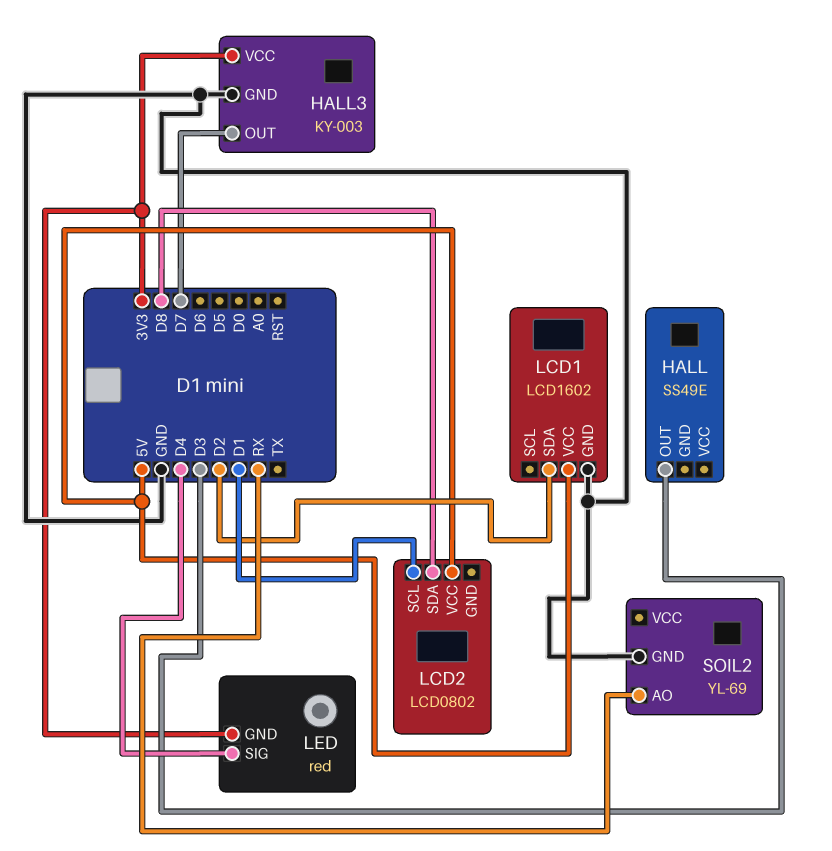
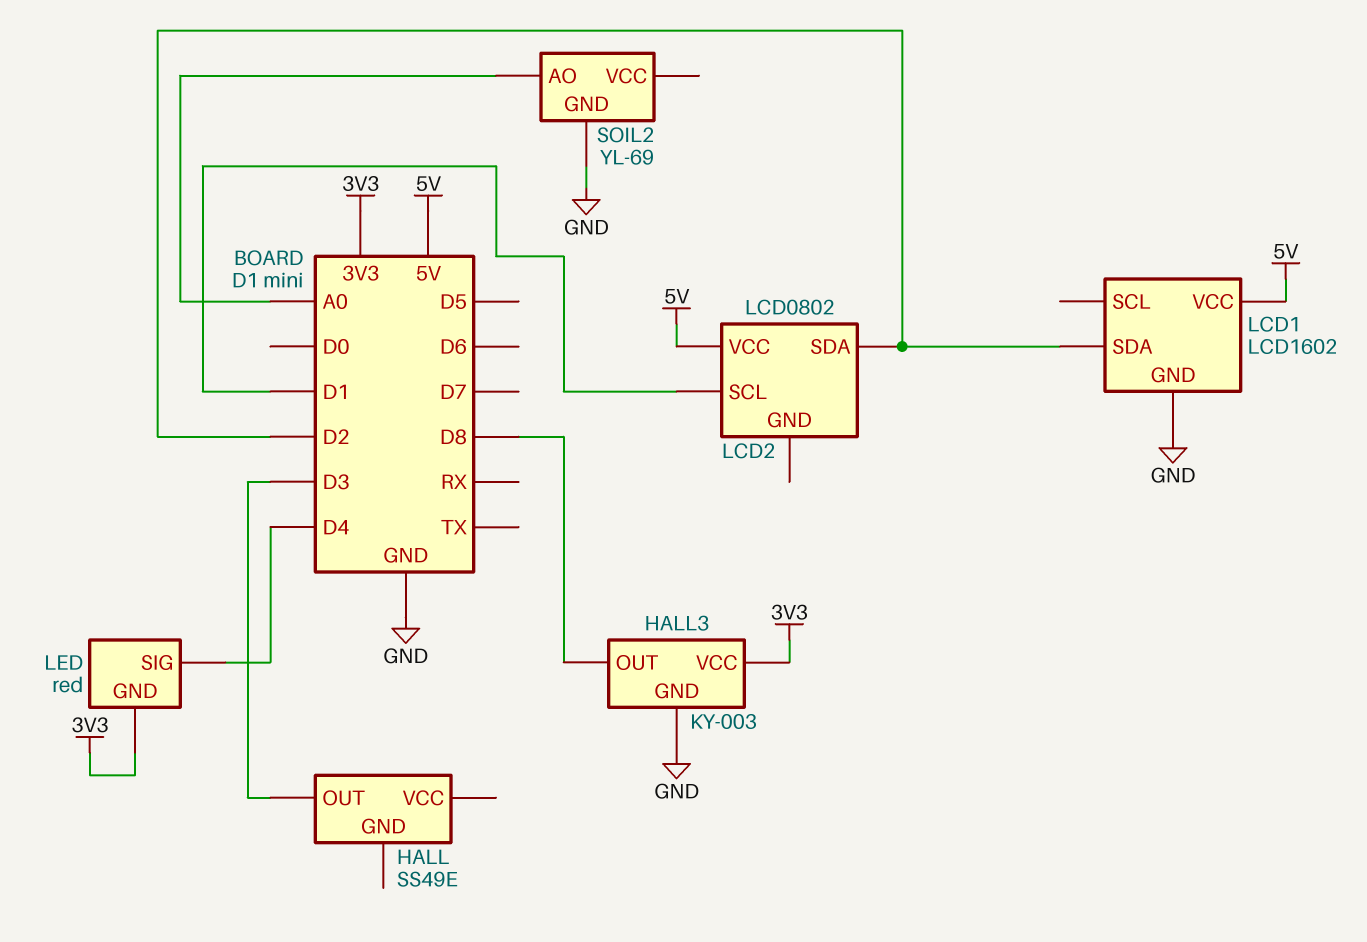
HALL3 pin OUT: D7 -> D8
LCD2 pin SDA: D8 -> D2
SOIL2 pin AO: RX -> A0

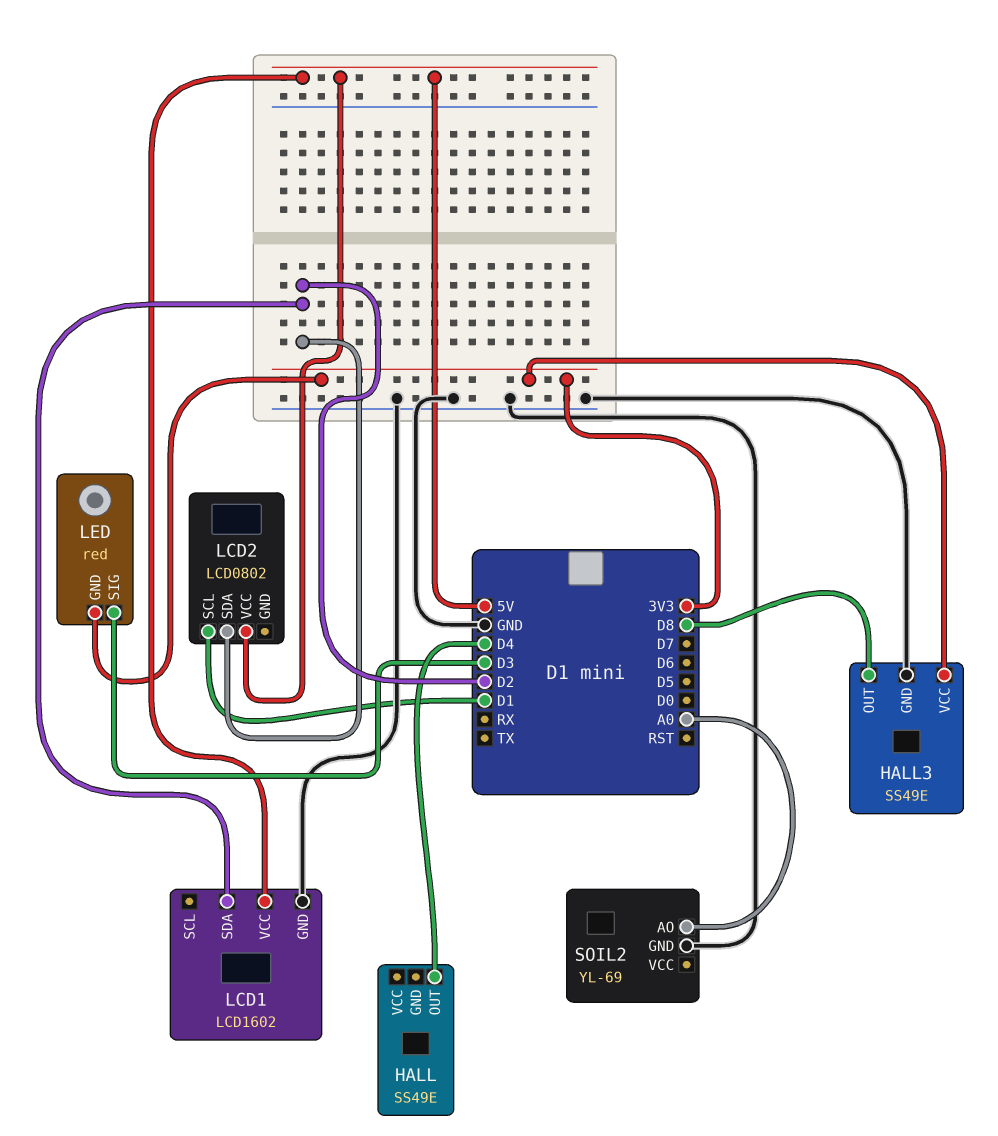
HALL pin OUT: D3 -> D4
HALL3: KY-003 -> SS49E
LED pin SIG: D4 -> D3

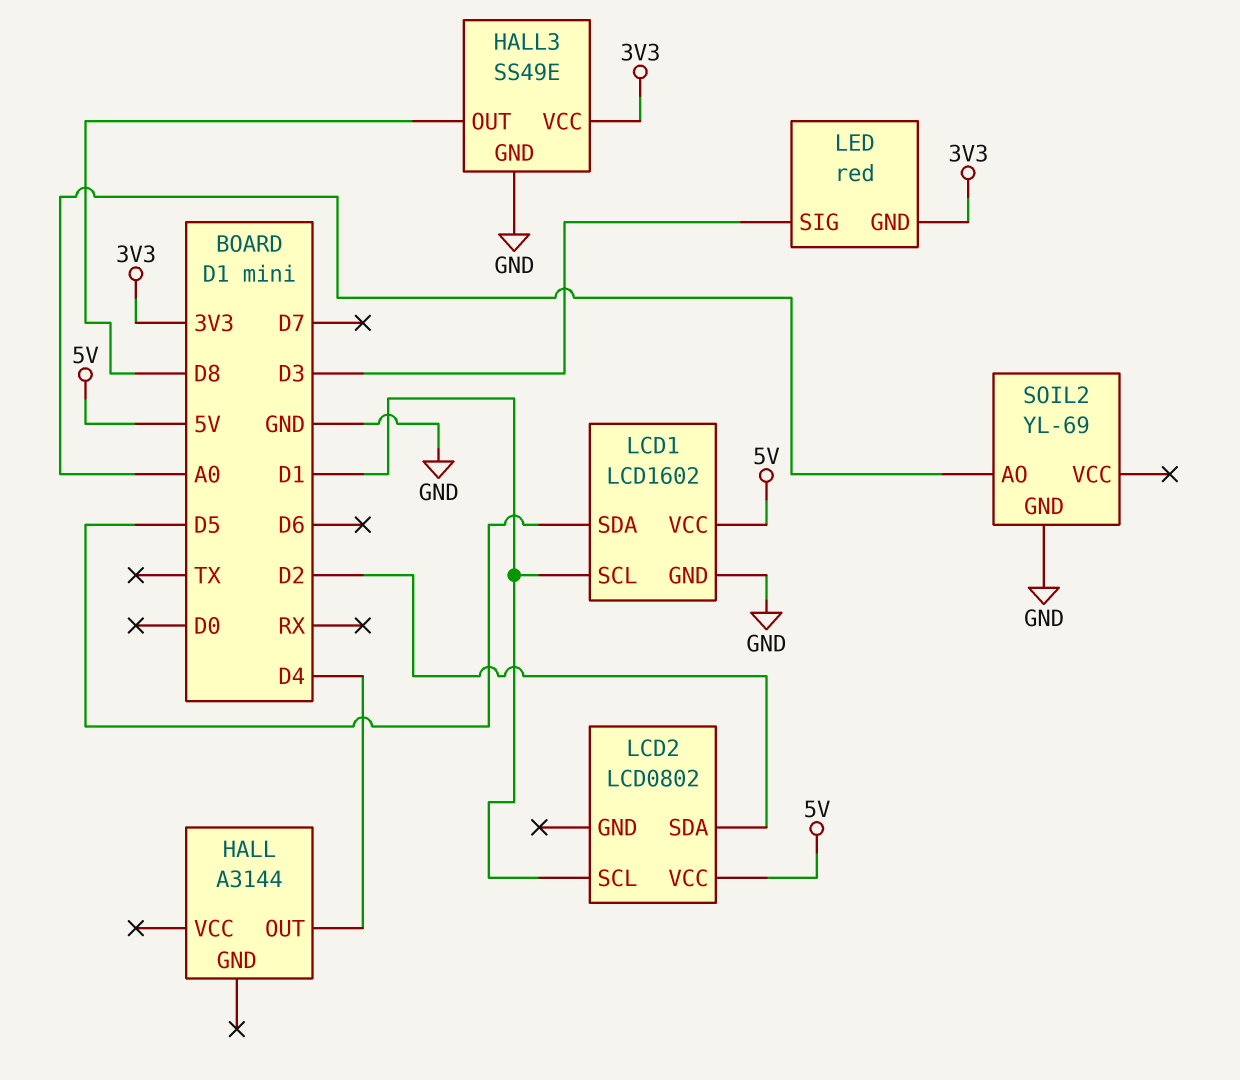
HALL: SS49E -> A3144
LCD1 pin SCL: none -> D1
LCD1 pin SDA: D2 -> D5

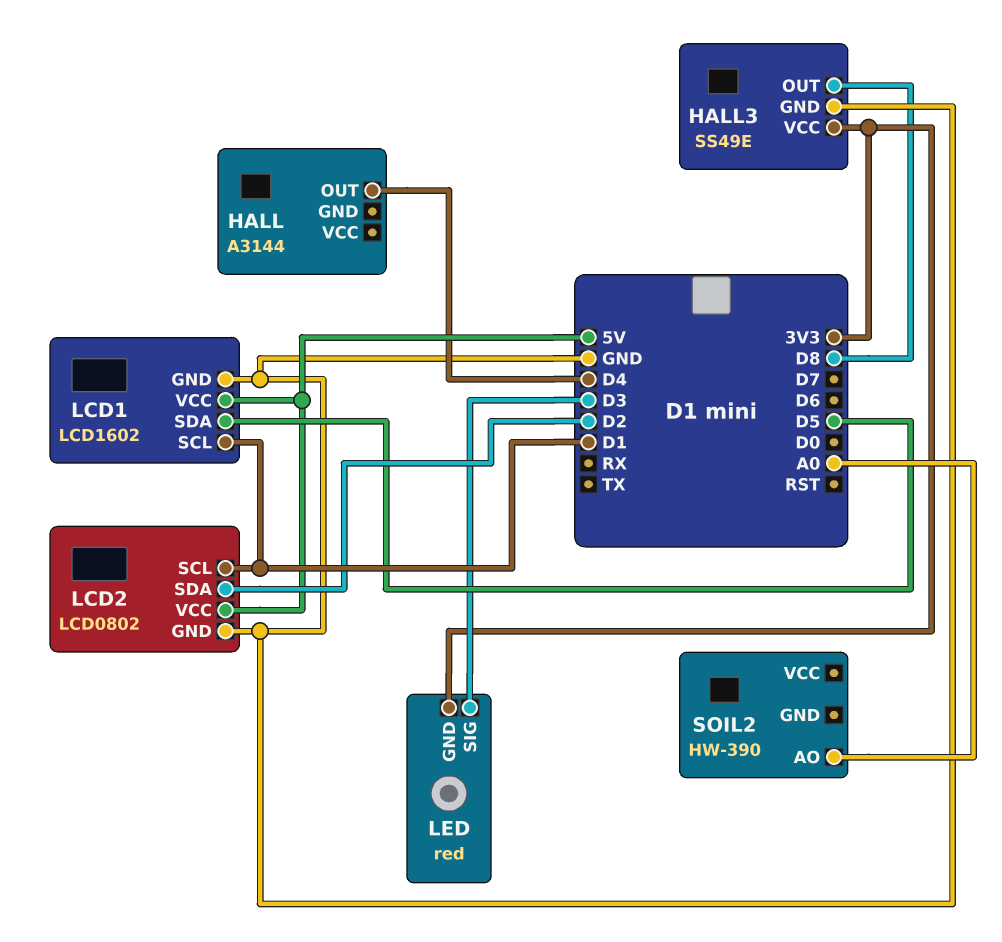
LCD2 pin GND: none -> GND
SOIL2: YL-69 -> HW-390
SOIL2 pin GND: GND -> none

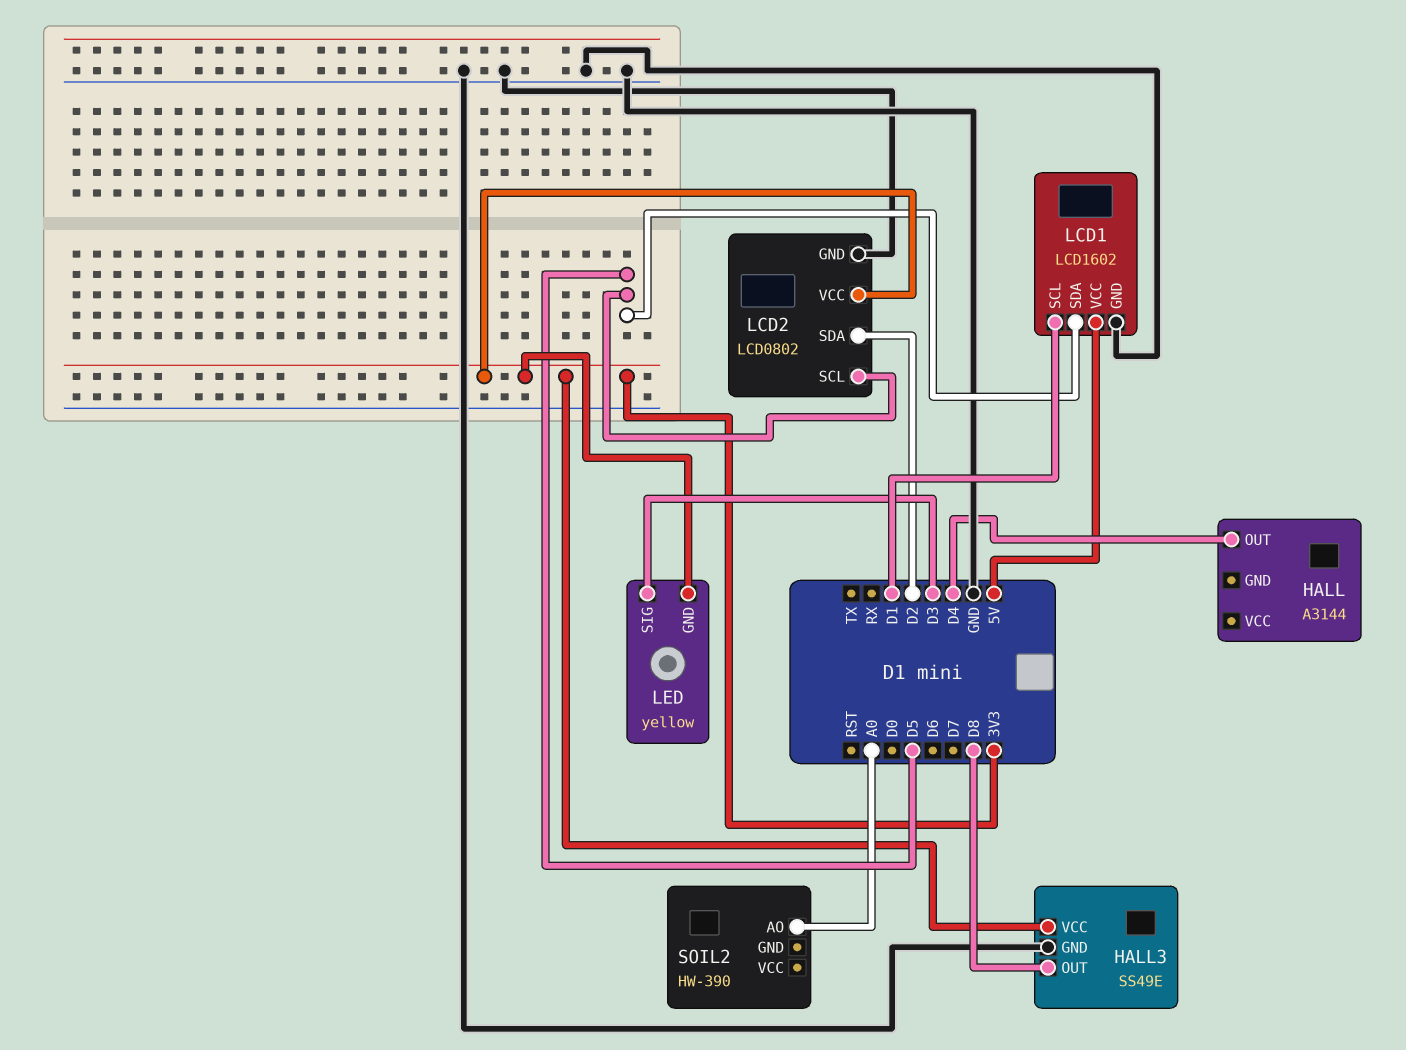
LCD2 pin SCL: D1 -> D5
LCD2 pin VCC: 5V -> 3V3
LED: red -> yellow

